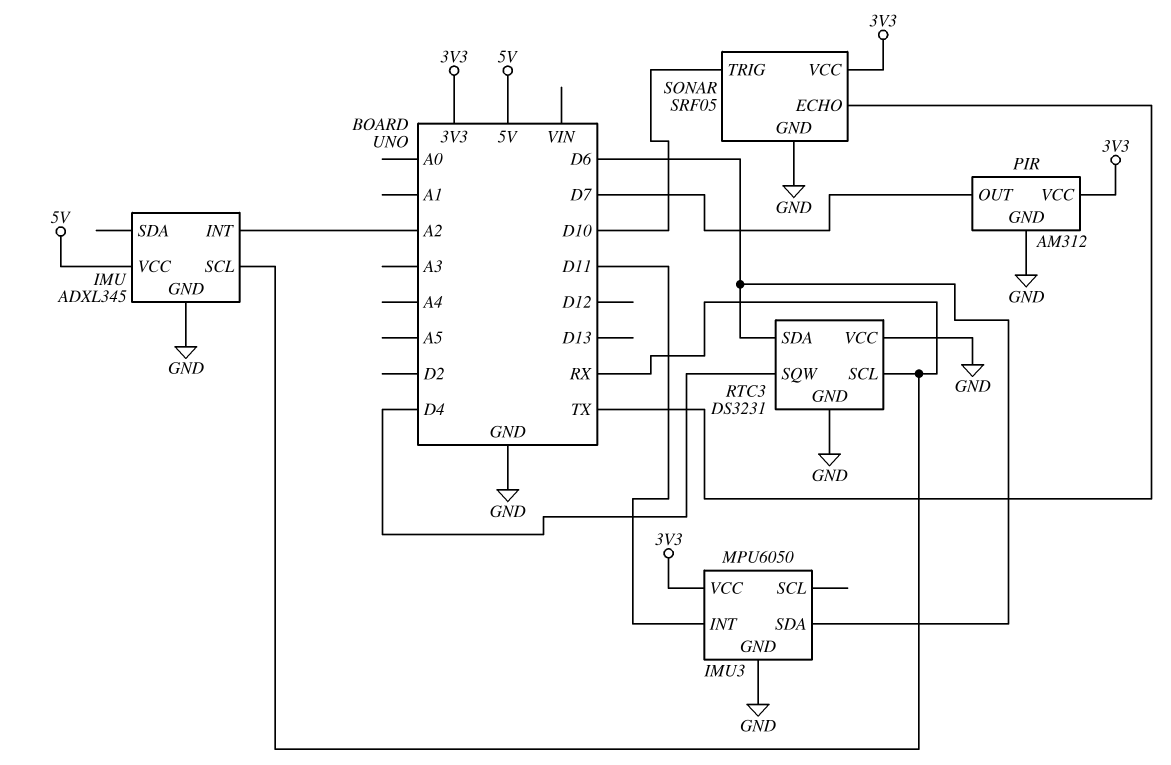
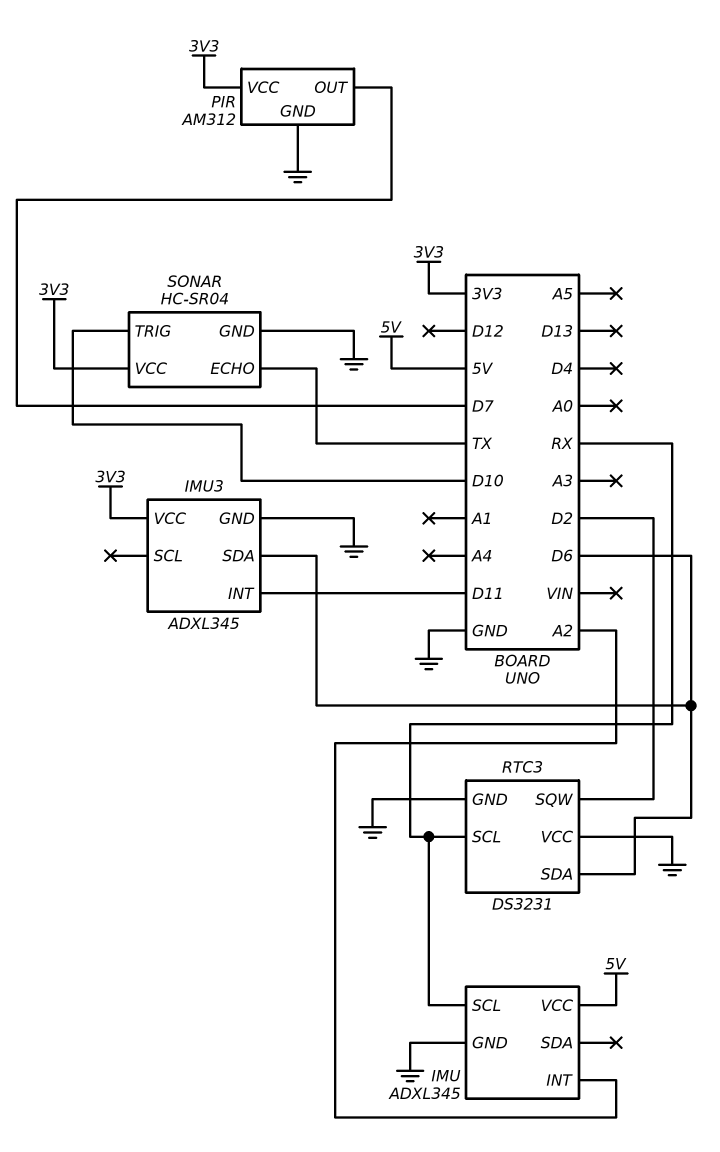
IMU3: MPU6050 -> ADXL345
RTC3 pin SQW: D4 -> D2
SONAR: SRF05 -> HC-SR04

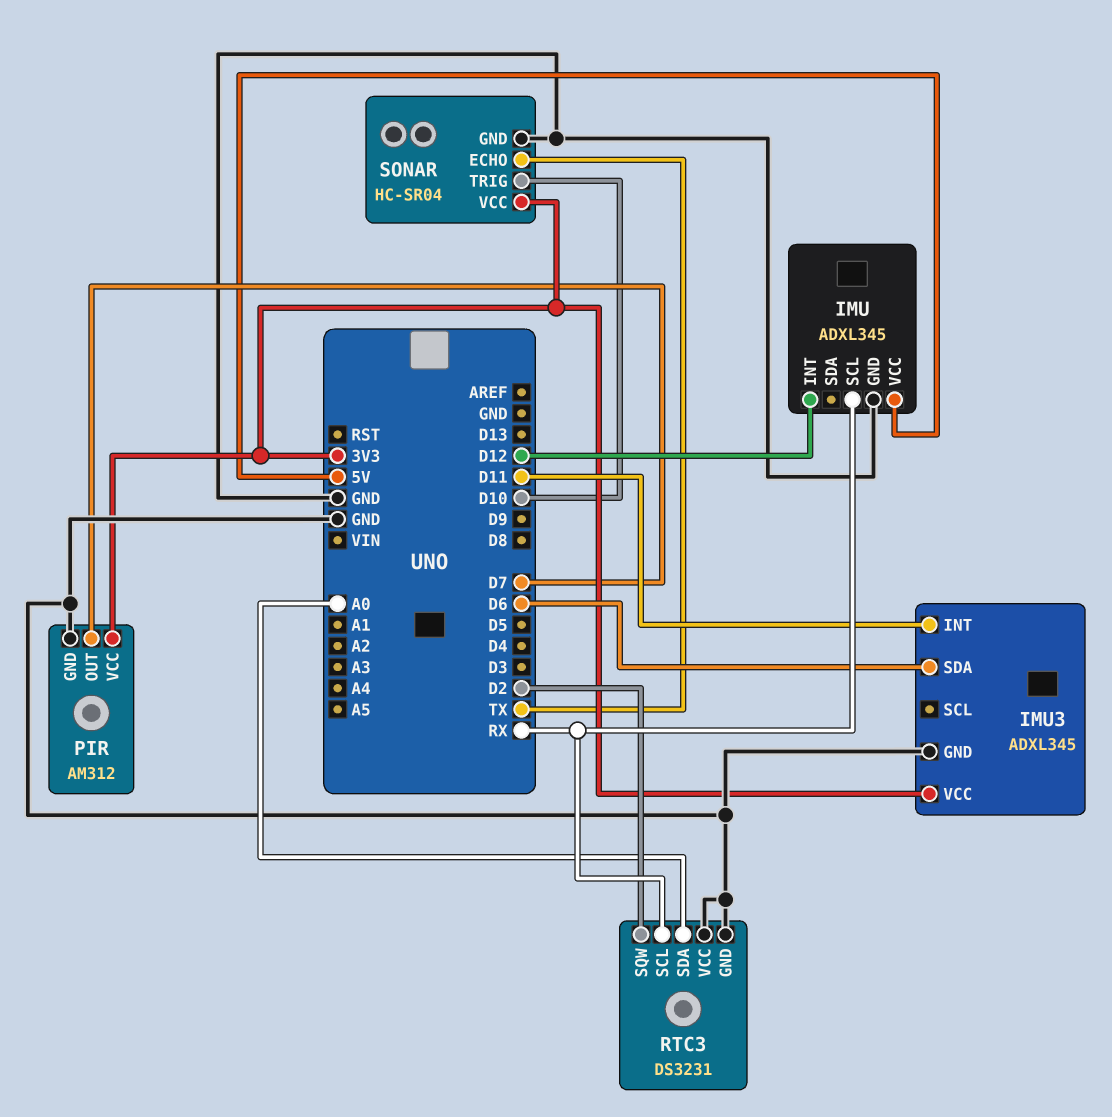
IMU pin INT: A2 -> D12
RTC3 pin SDA: D6 -> A0

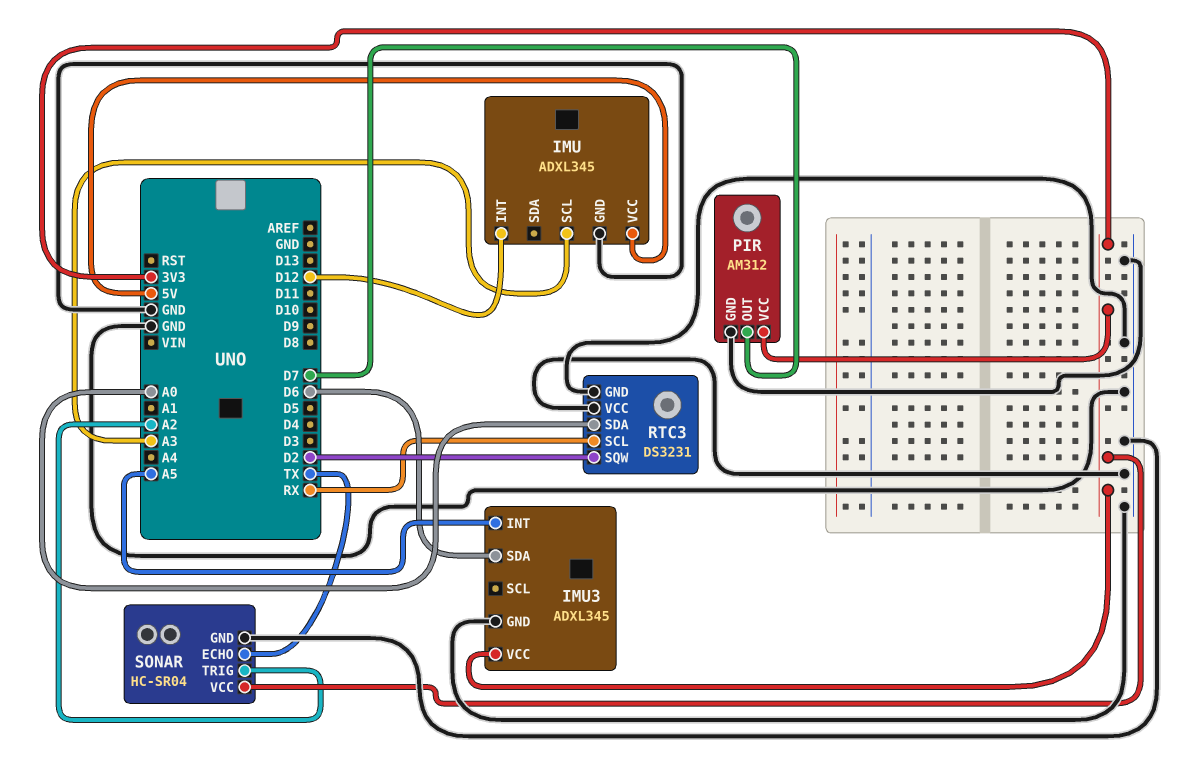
IMU pin SCL: RX -> A3
IMU3 pin INT: D11 -> A5
SONAR pin TRIG: D10 -> A2

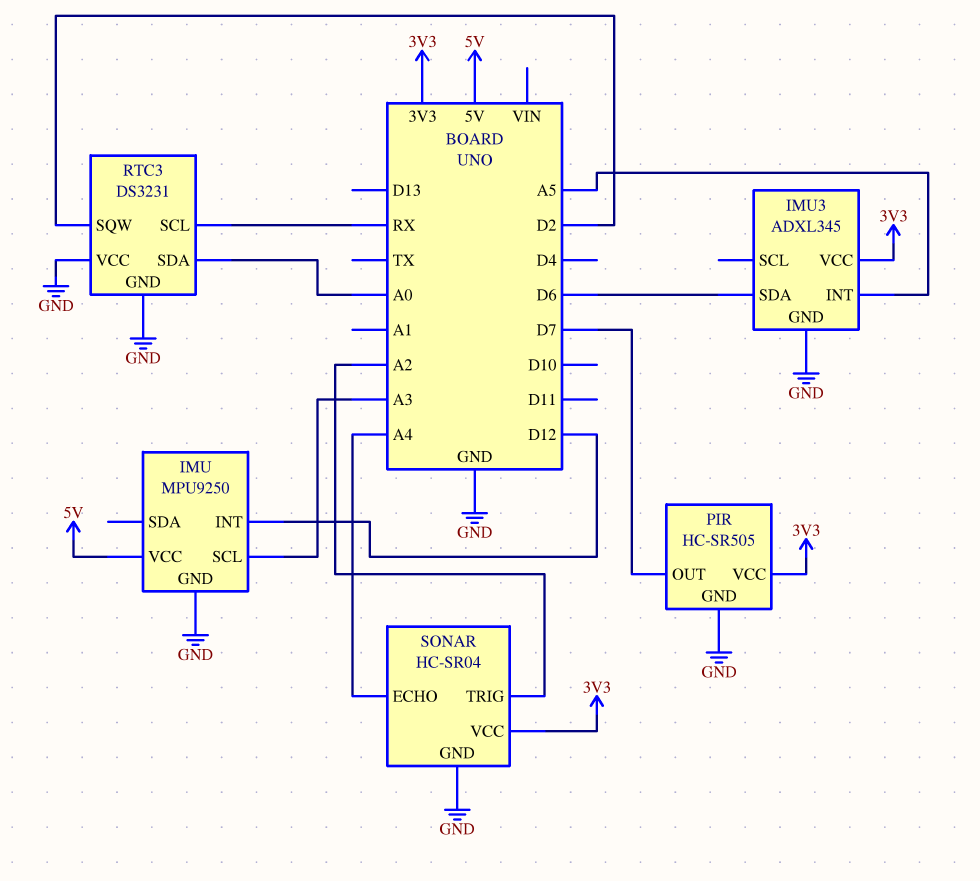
IMU: ADXL345 -> MPU9250
PIR: AM312 -> HC-SR505
SONAR pin ECHO: TX -> A4

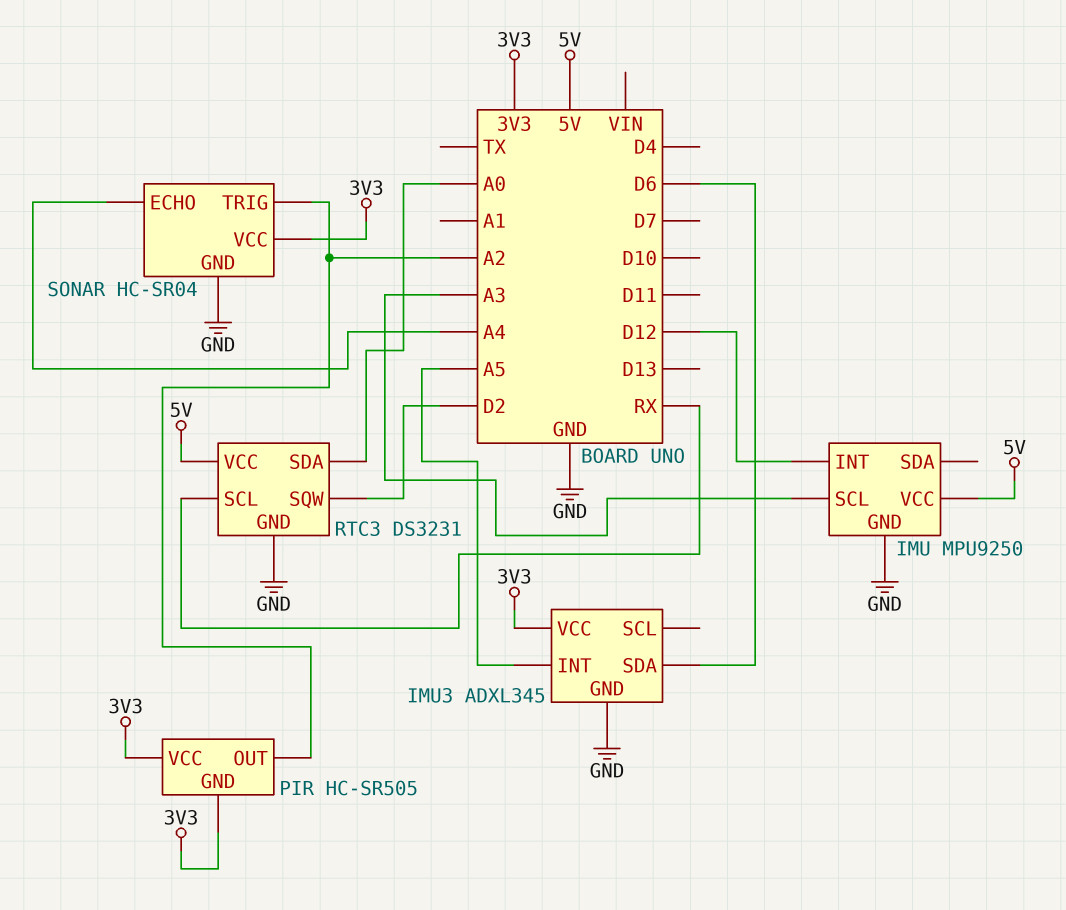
PIR pin GND: GND -> 3V3
PIR pin OUT: D7 -> A2
RTC3 pin VCC: GND -> 5V

